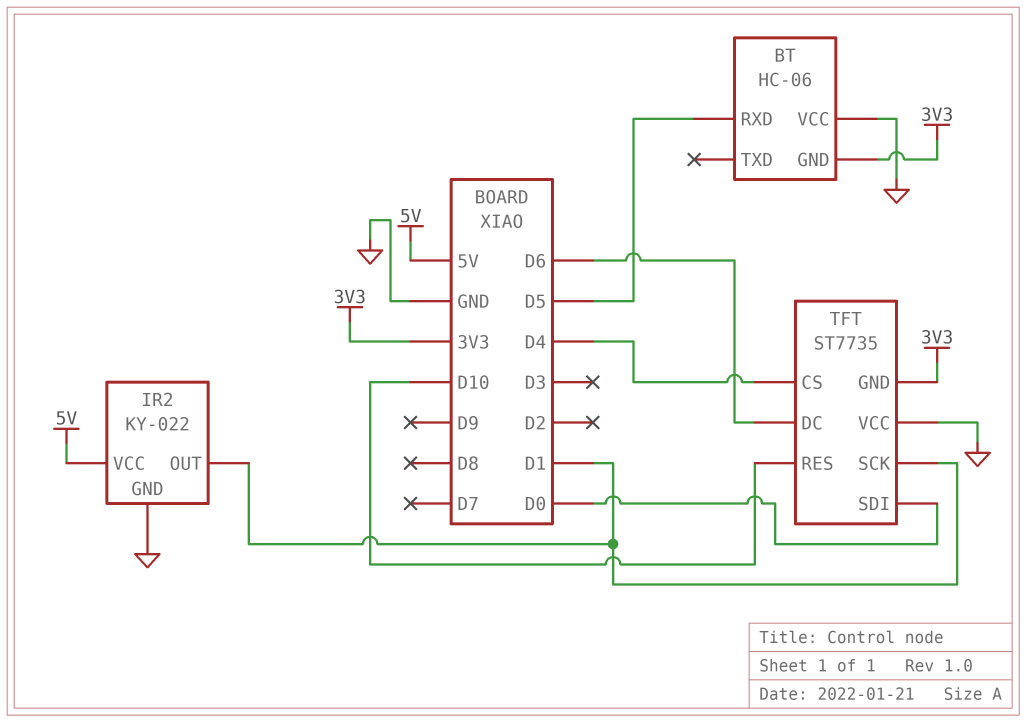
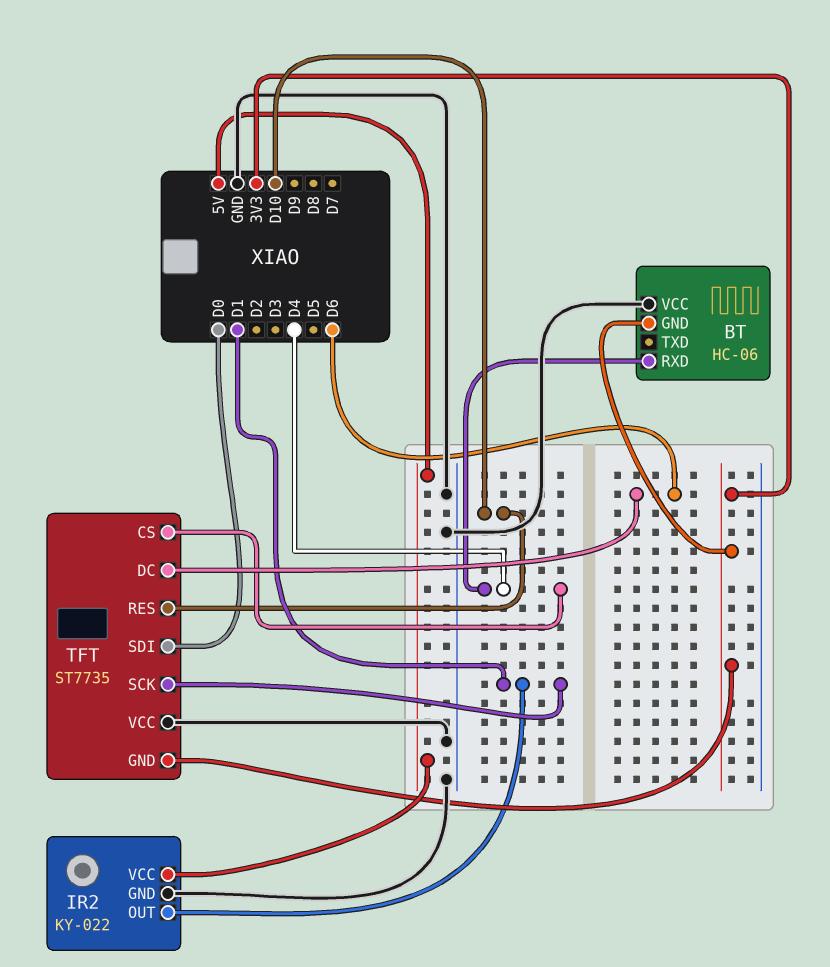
BT pin RXD: D5 -> D4

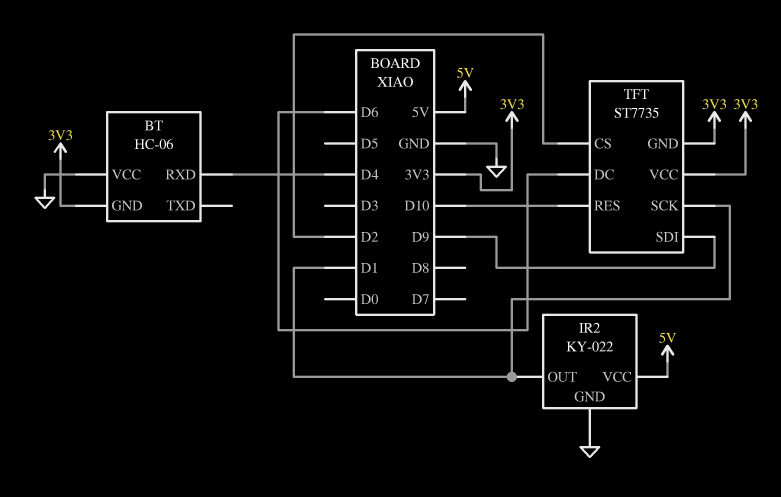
TFT pin CS: D4 -> D2
TFT pin SDI: D0 -> D9
TFT pin VCC: GND -> 3V3

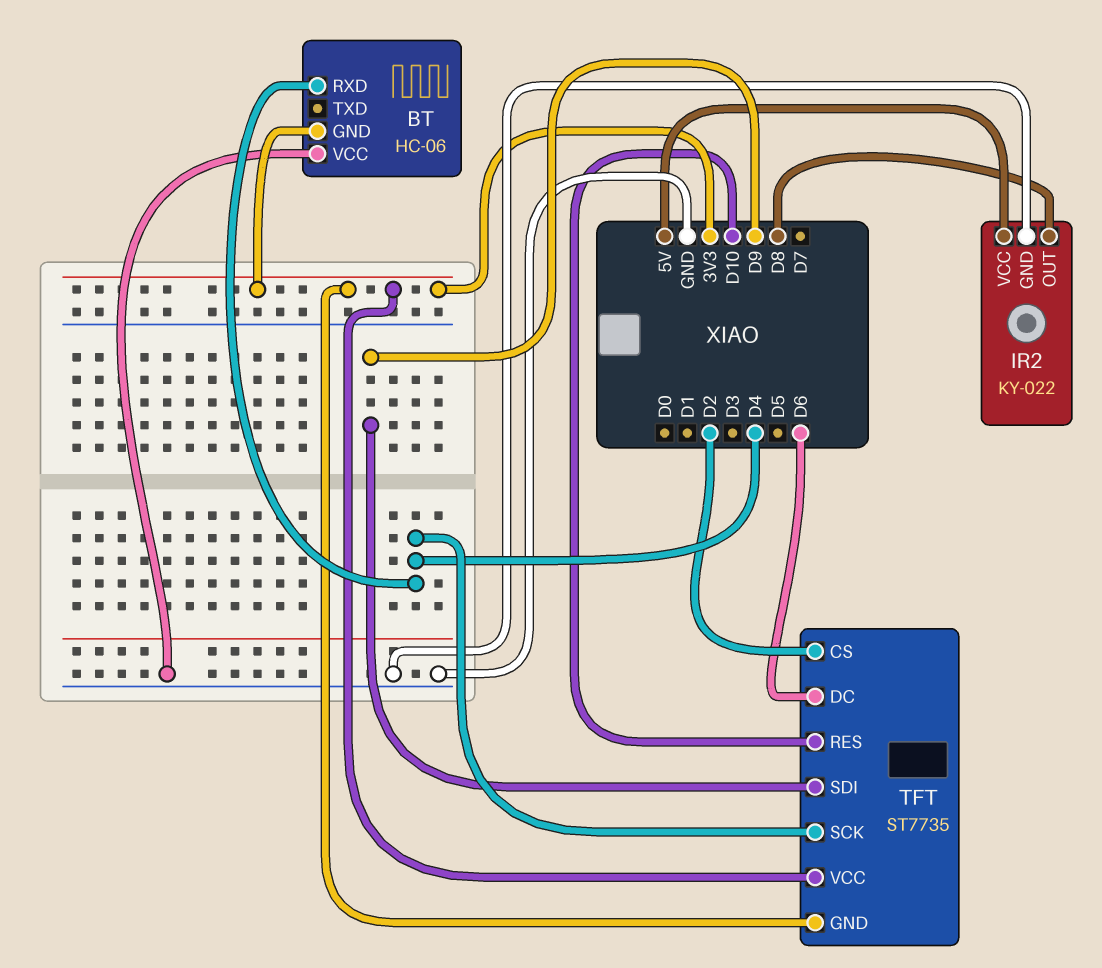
IR2 pin OUT: D1 -> D8
TFT pin SCK: D1 -> D4

